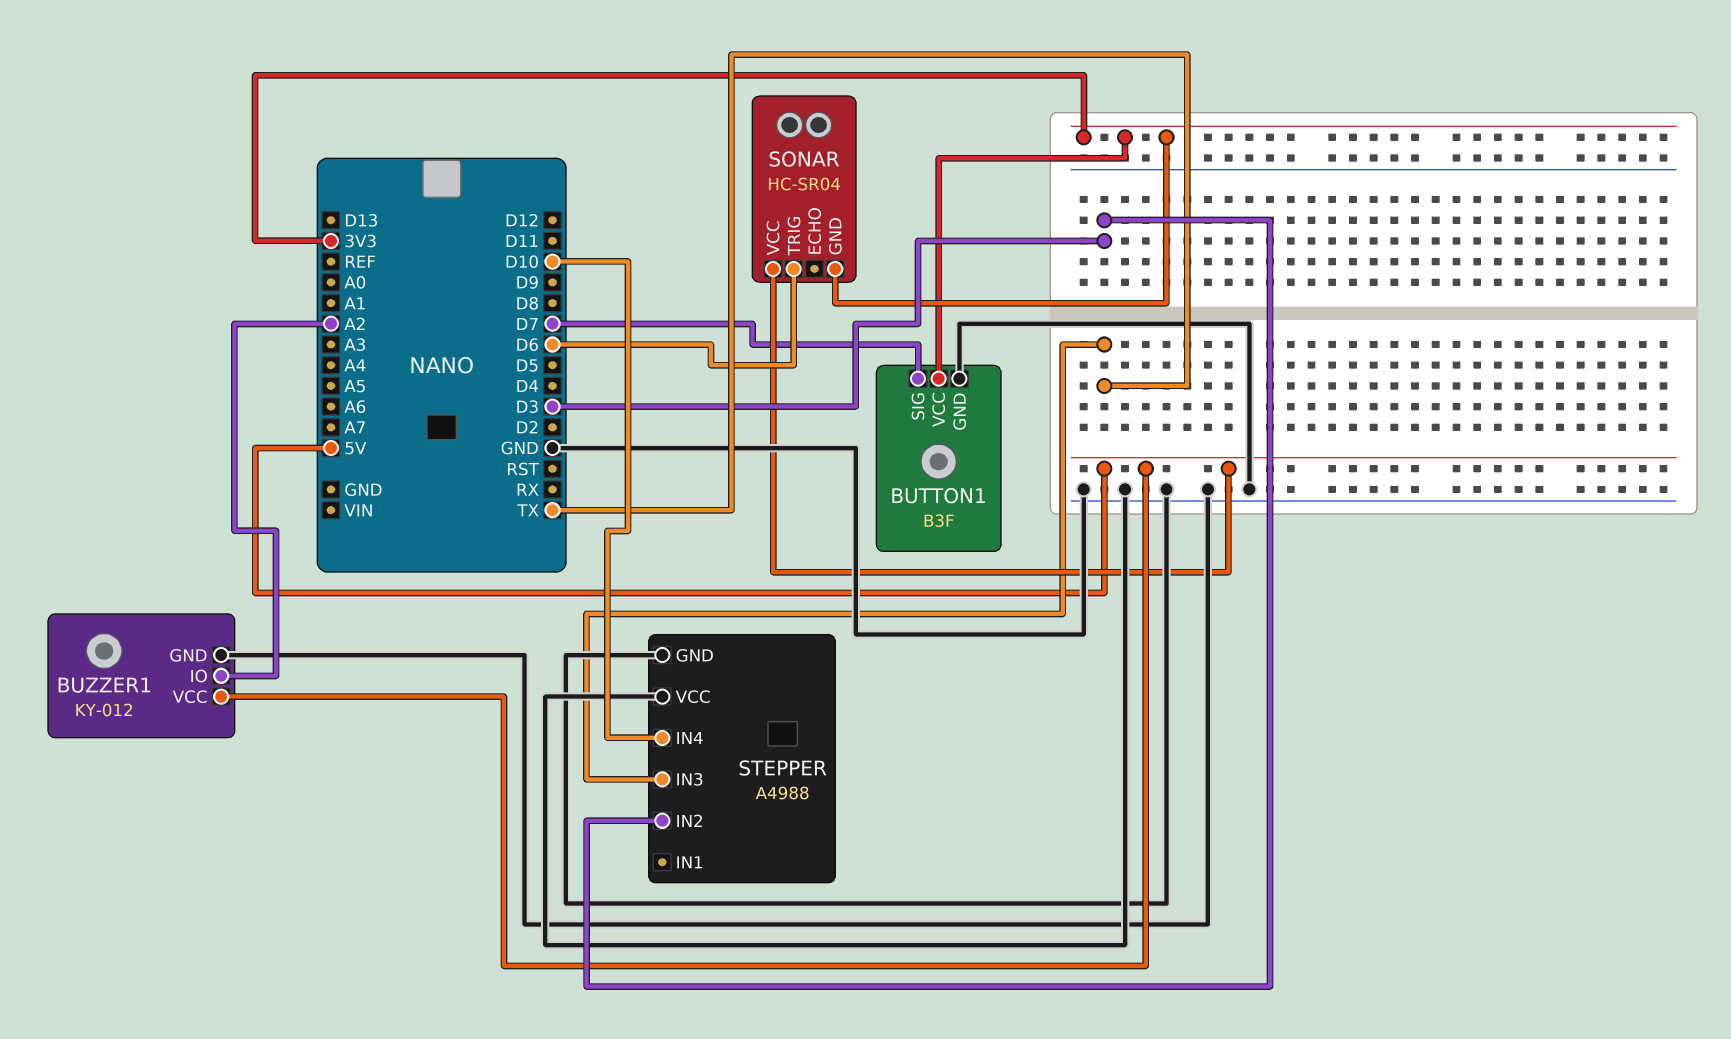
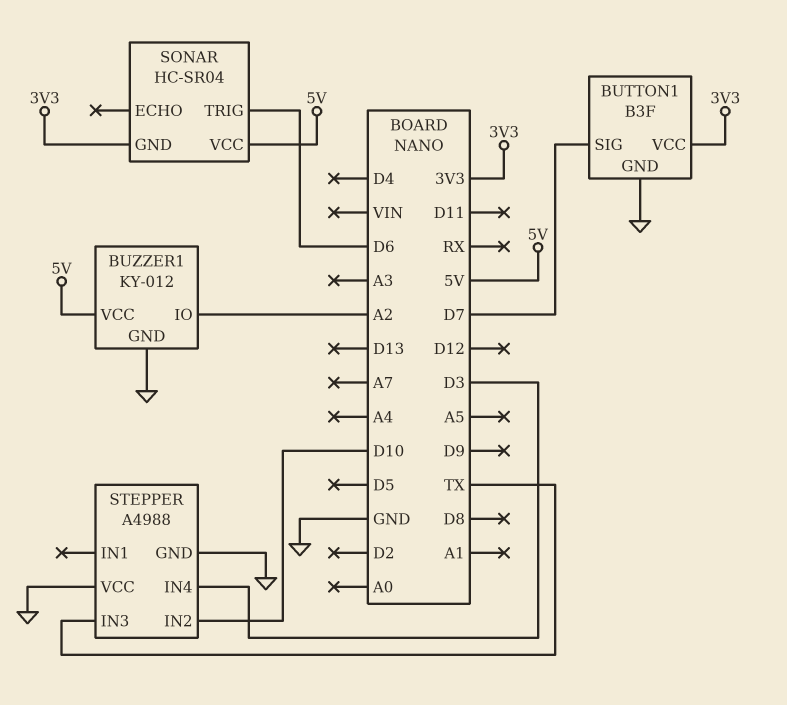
STEPPER pin IN2: D3 -> D10
STEPPER pin IN4: D10 -> D3

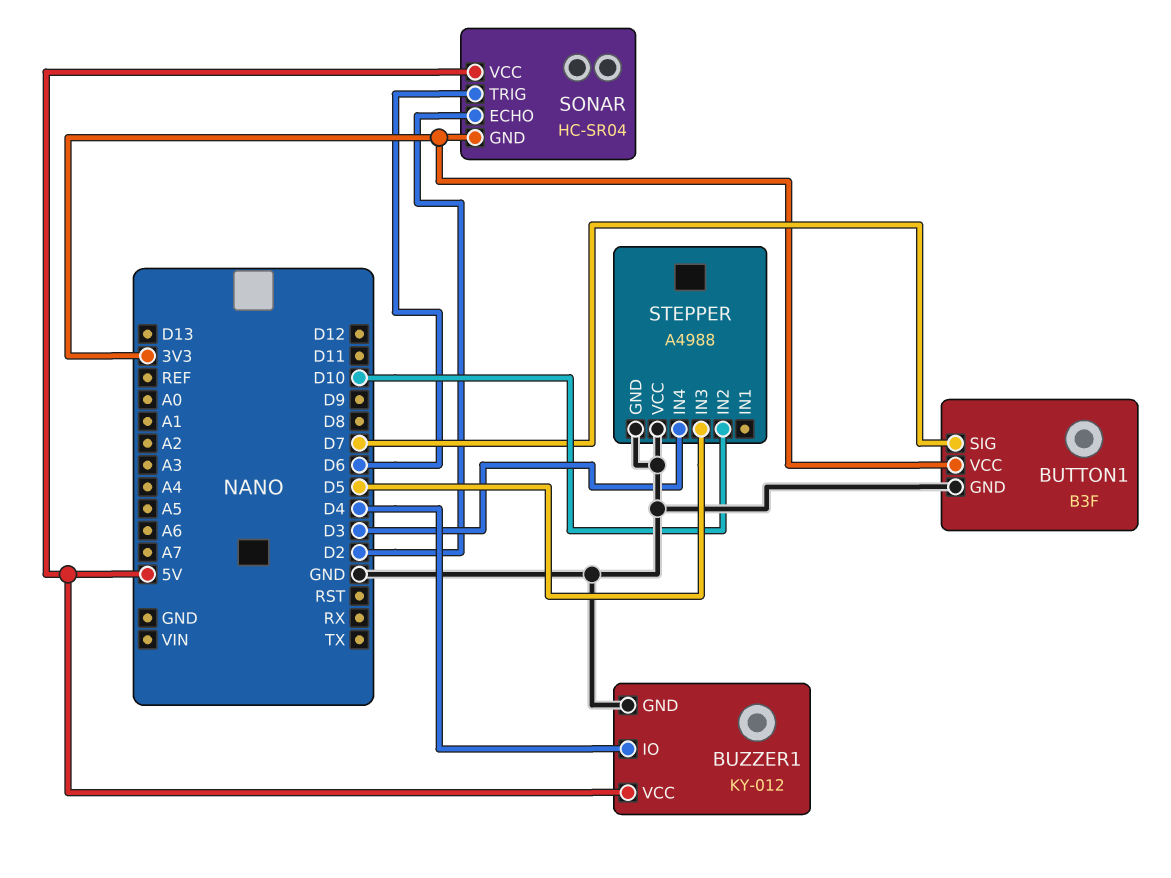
BUZZER1 pin IO: A2 -> D4
SONAR pin ECHO: none -> D2
STEPPER pin IN3: TX -> D5

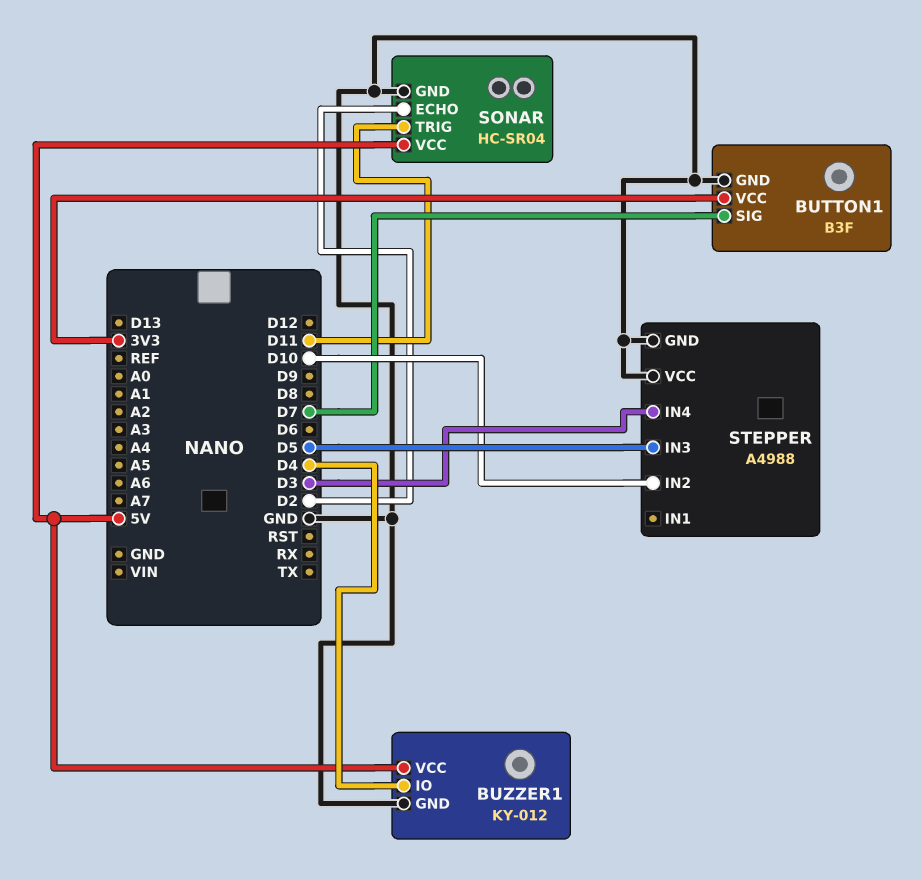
SONAR pin GND: 3V3 -> GND
SONAR pin TRIG: D6 -> D11

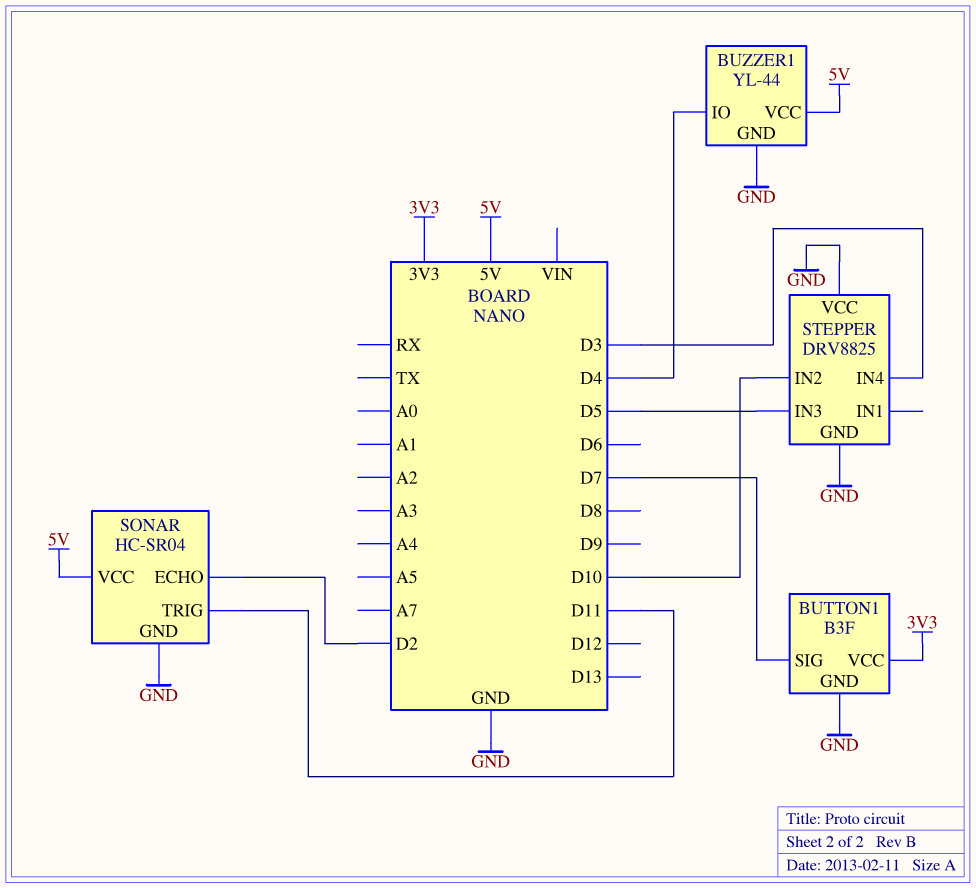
BUZZER1: KY-012 -> YL-44
STEPPER: A4988 -> DRV8825

